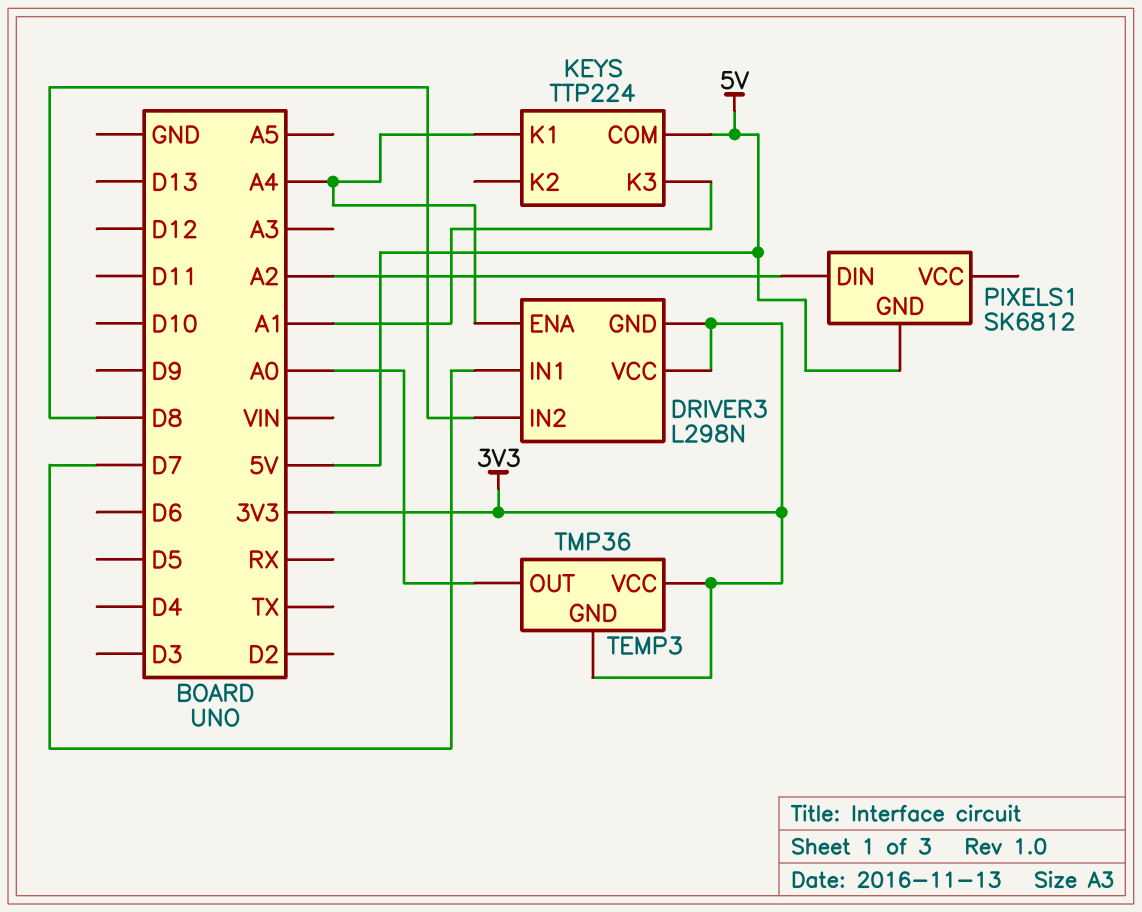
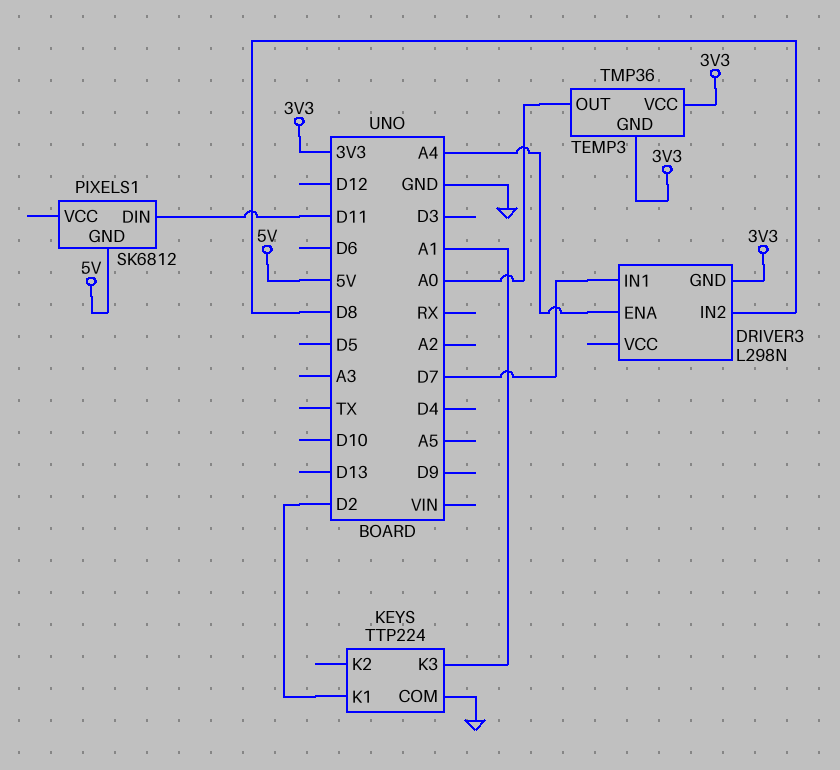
DRIVER3 pin VCC: 3V3 -> none
KEYS pin COM: 5V -> GND
KEYS pin K1: A4 -> D2
PIXELS1 pin DIN: A2 -> D11

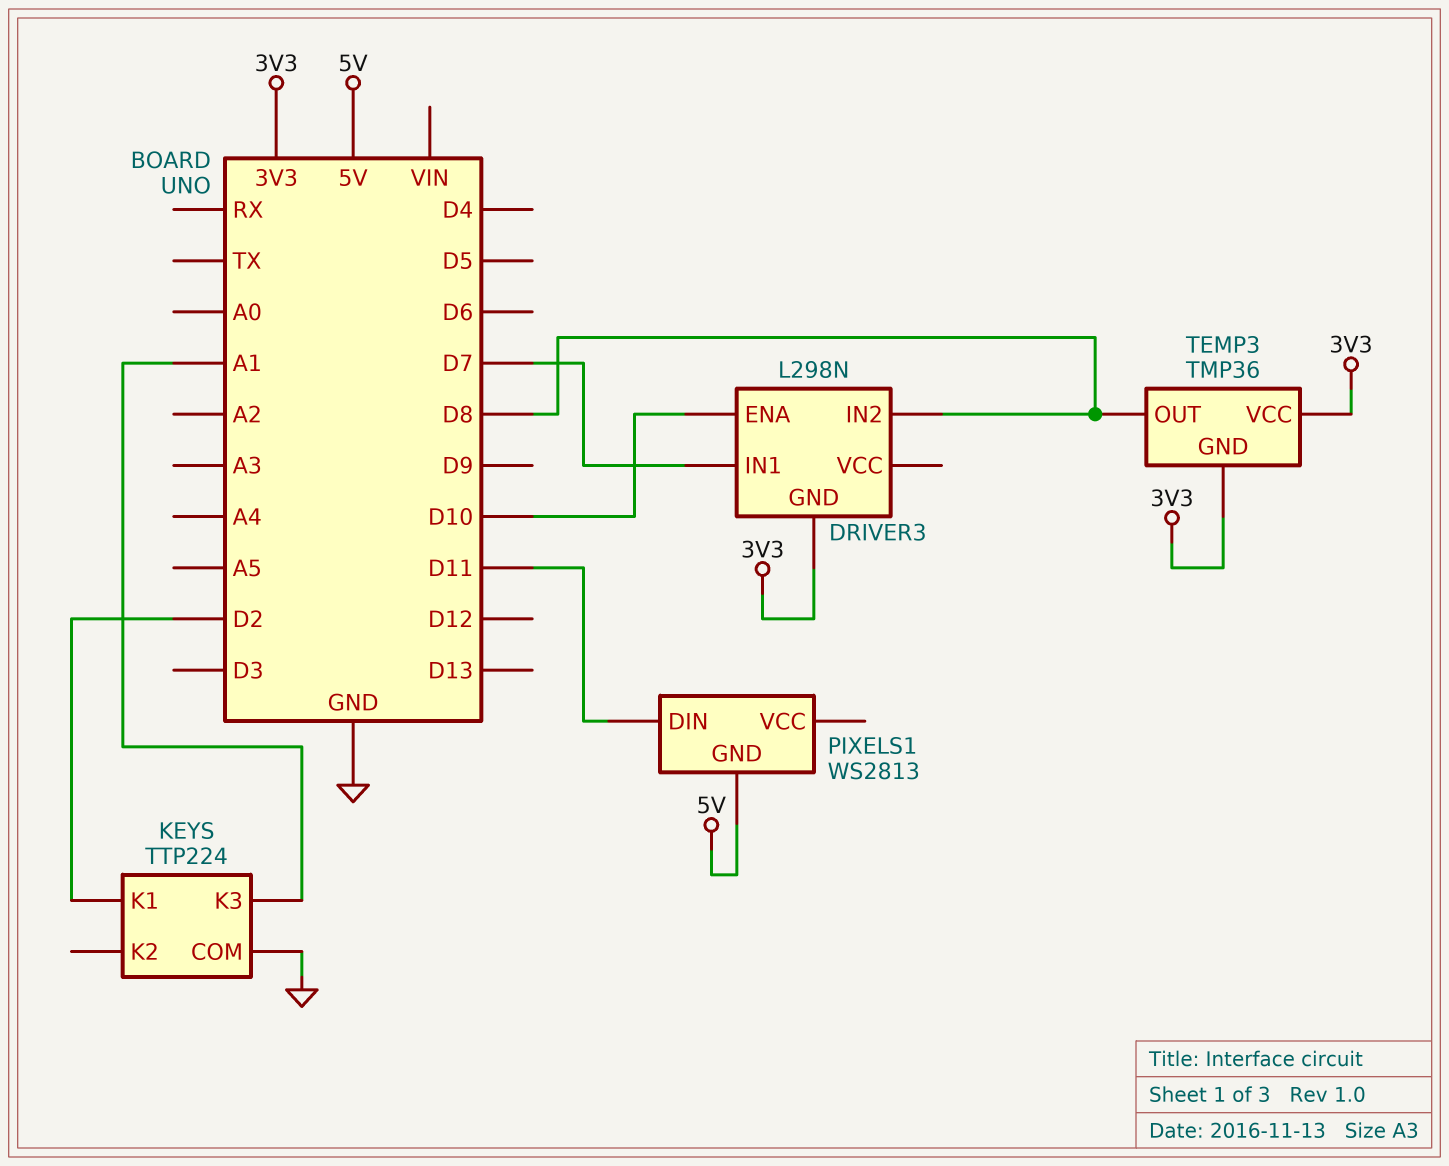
DRIVER3 pin ENA: A4 -> D10
PIXELS1: SK6812 -> WS2813
TEMP3 pin OUT: A0 -> D8

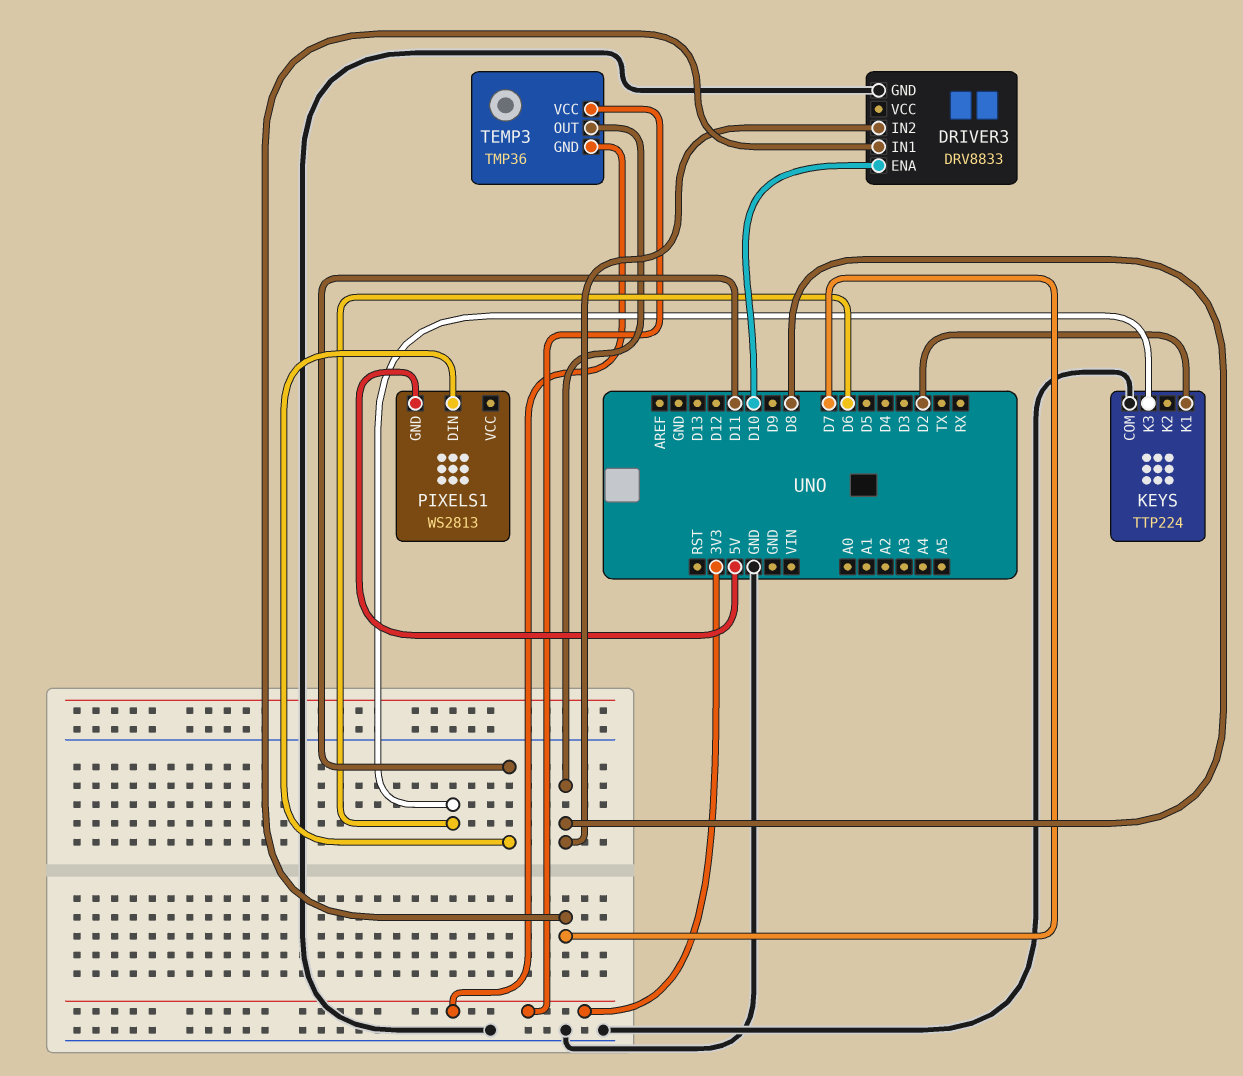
DRIVER3: L298N -> DRV8833
DRIVER3 pin GND: 3V3 -> GND
KEYS pin K3: A1 -> D6

